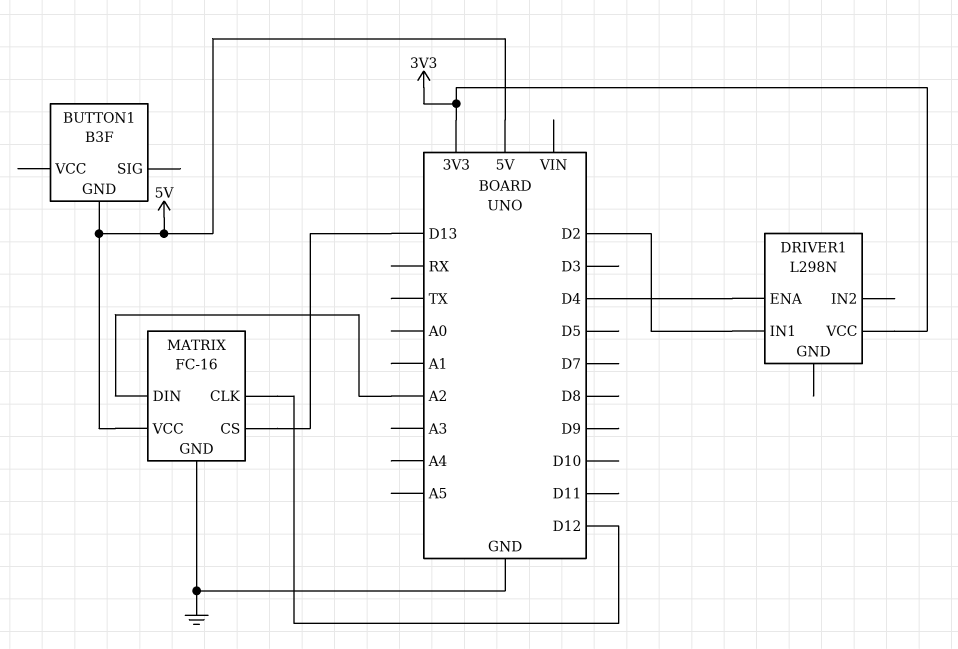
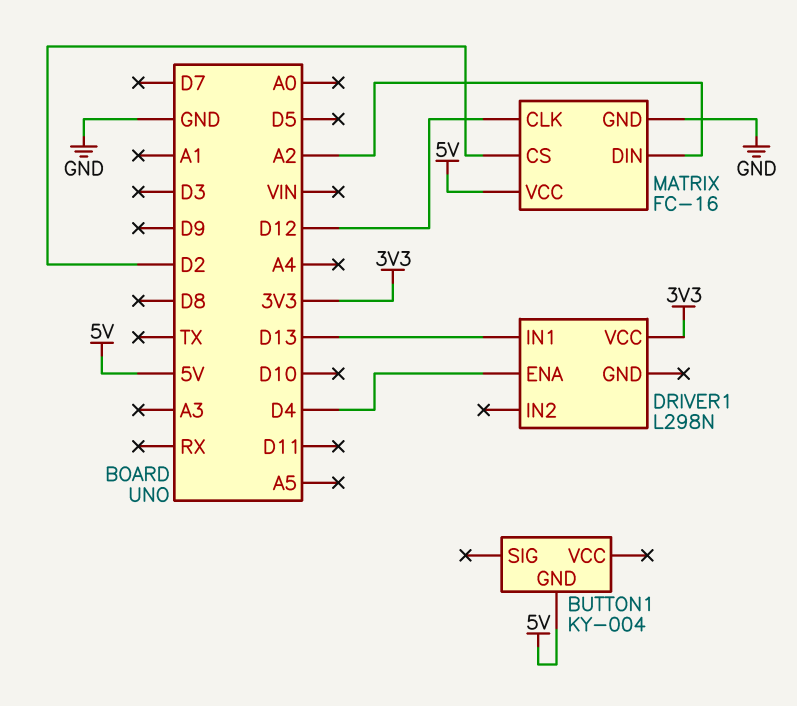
BUTTON1: B3F -> KY-004
DRIVER1 pin IN1: D2 -> D13
MATRIX pin CS: D13 -> D2

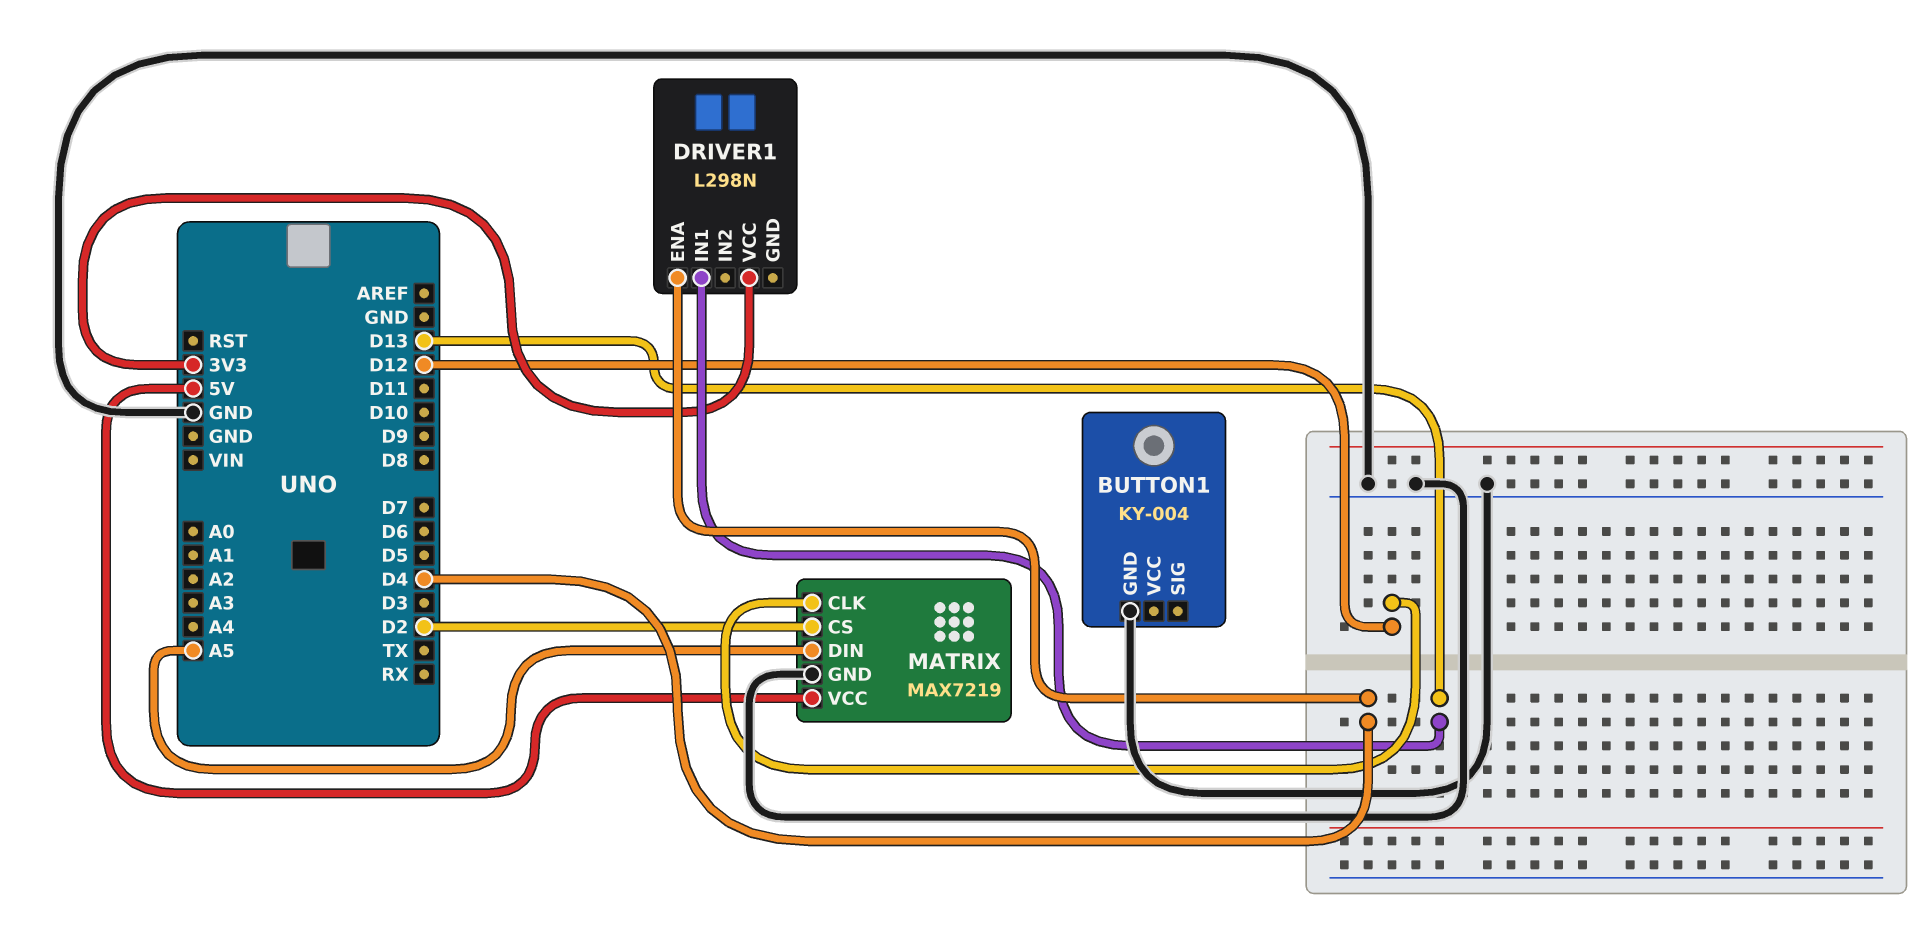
BUTTON1 pin GND: 5V -> GND
MATRIX: FC-16 -> MAX7219
MATRIX pin DIN: A2 -> A5

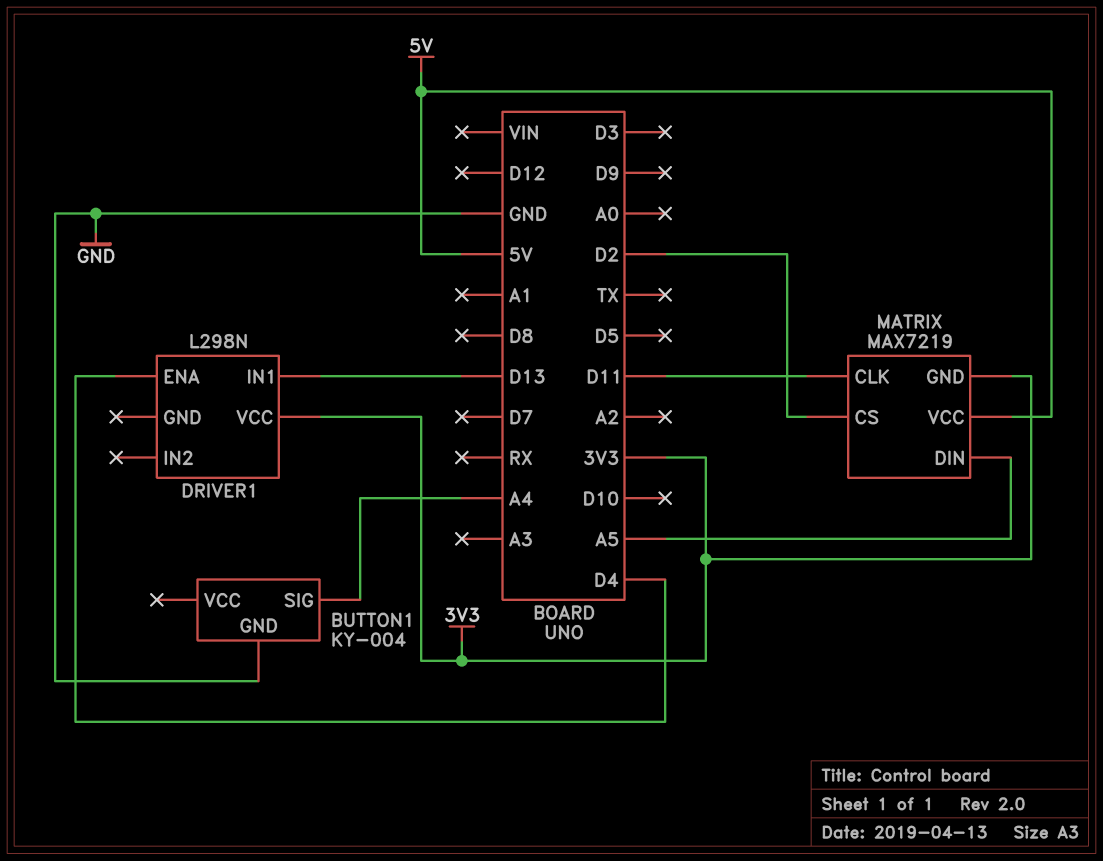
BUTTON1 pin SIG: none -> A4
MATRIX pin CLK: D12 -> D11
MATRIX pin GND: GND -> 3V3

